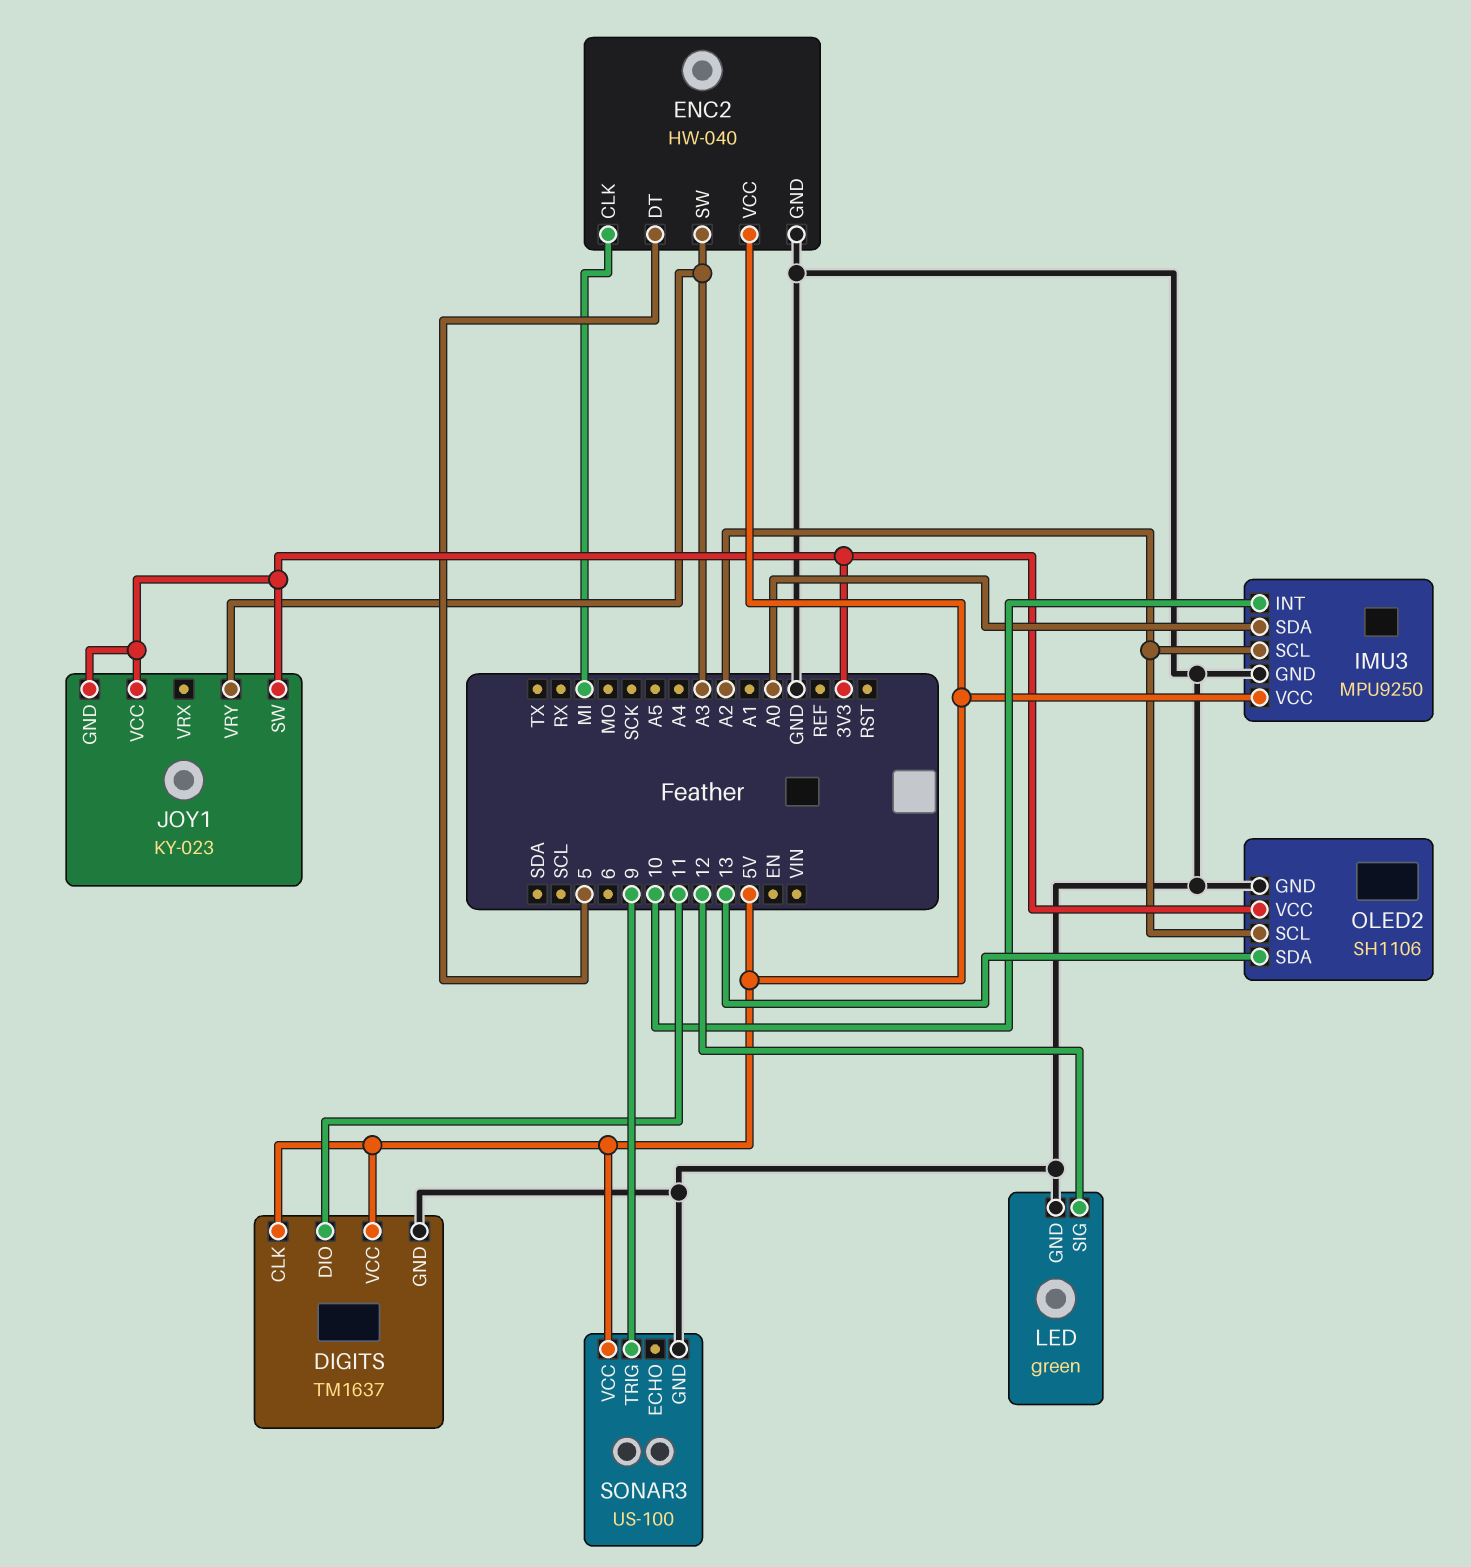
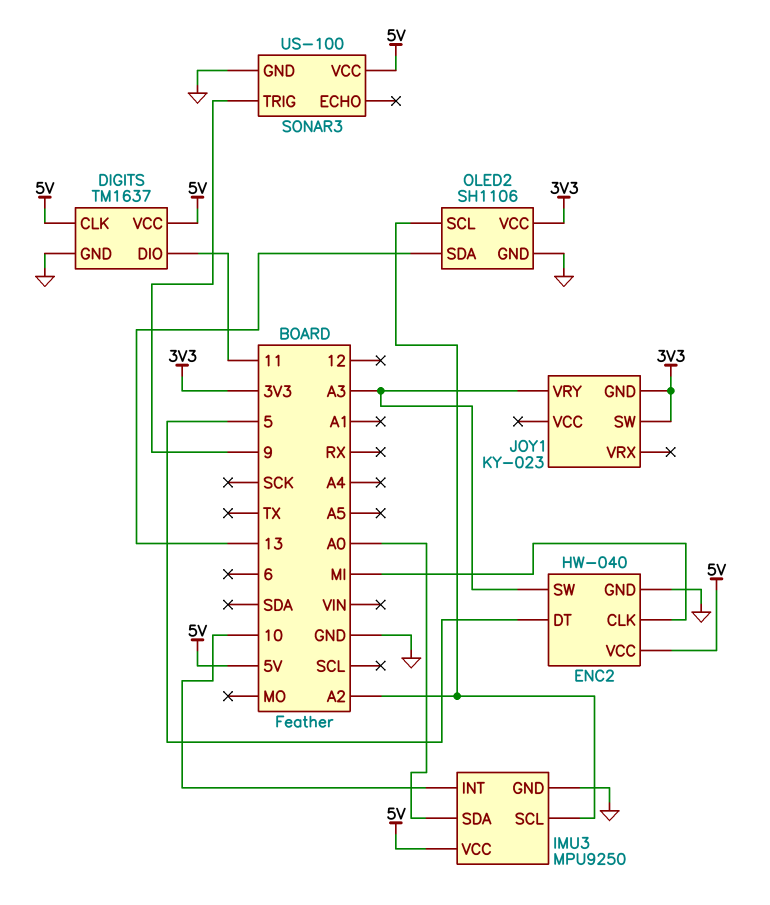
JOY1 pin VCC: 3V3 -> none
LED: green -> none
LED pin GND: GND -> none
LED pin SIG: 12 -> none

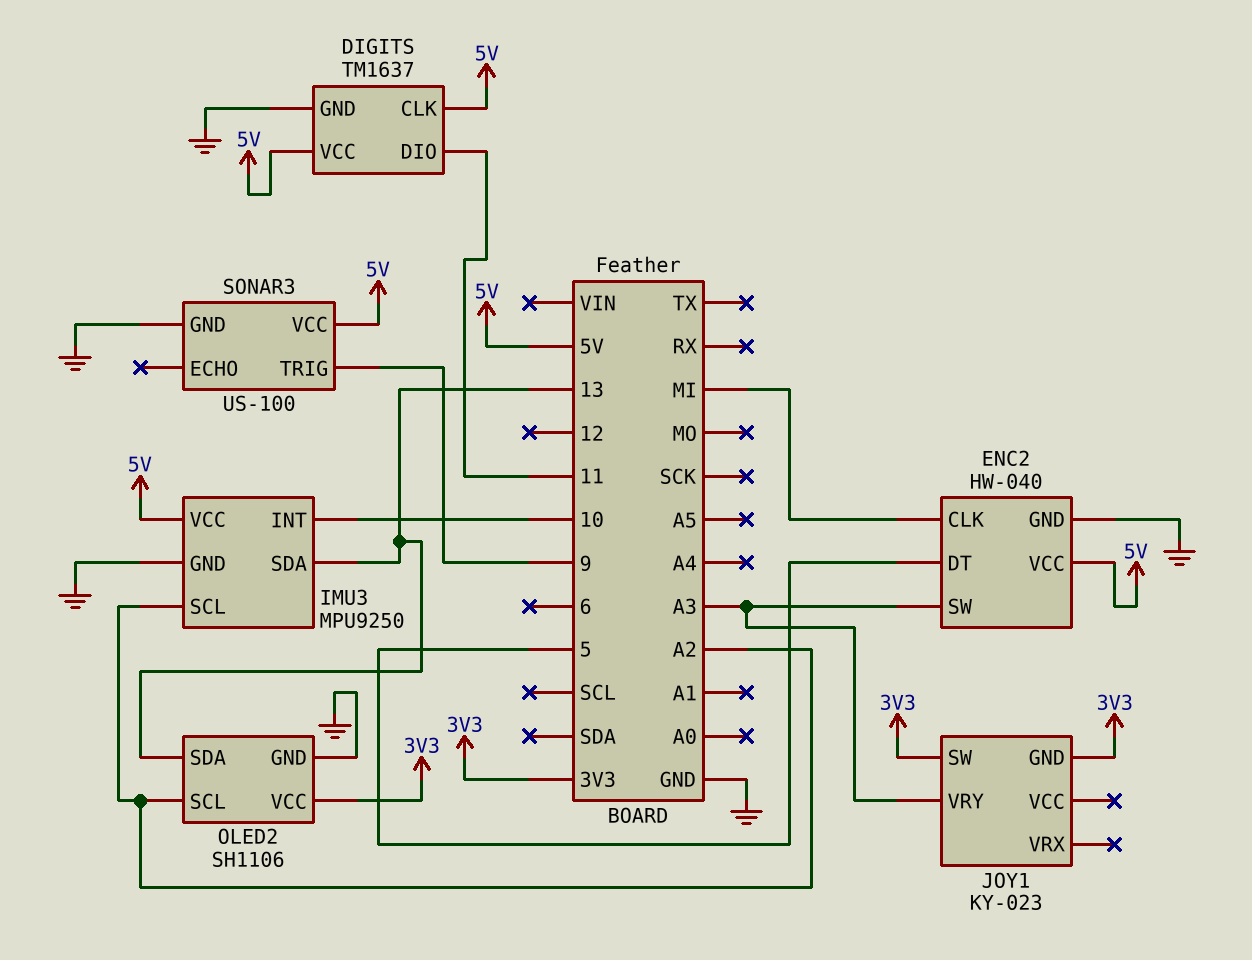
IMU3 pin SDA: A0 -> 13

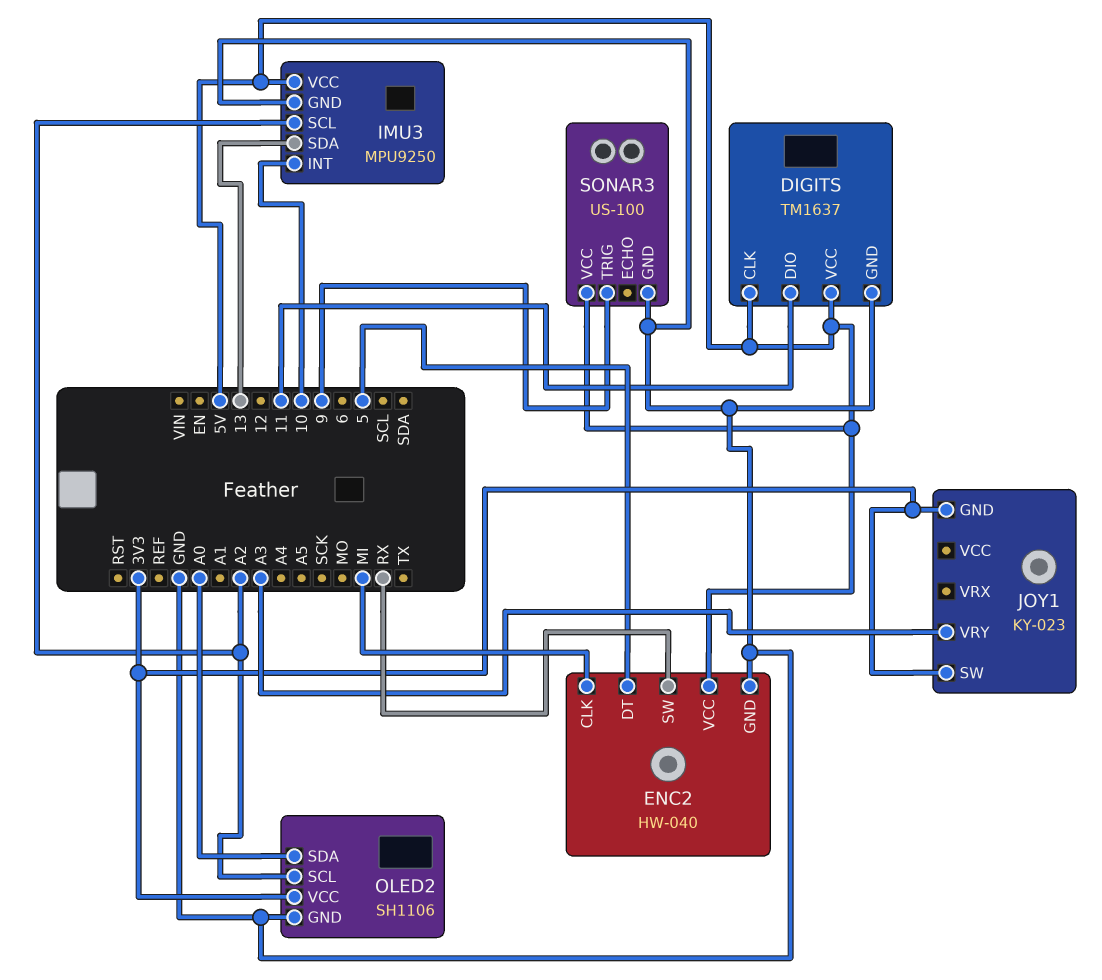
ENC2 pin SW: A3 -> RX
OLED2 pin SDA: 13 -> A0

